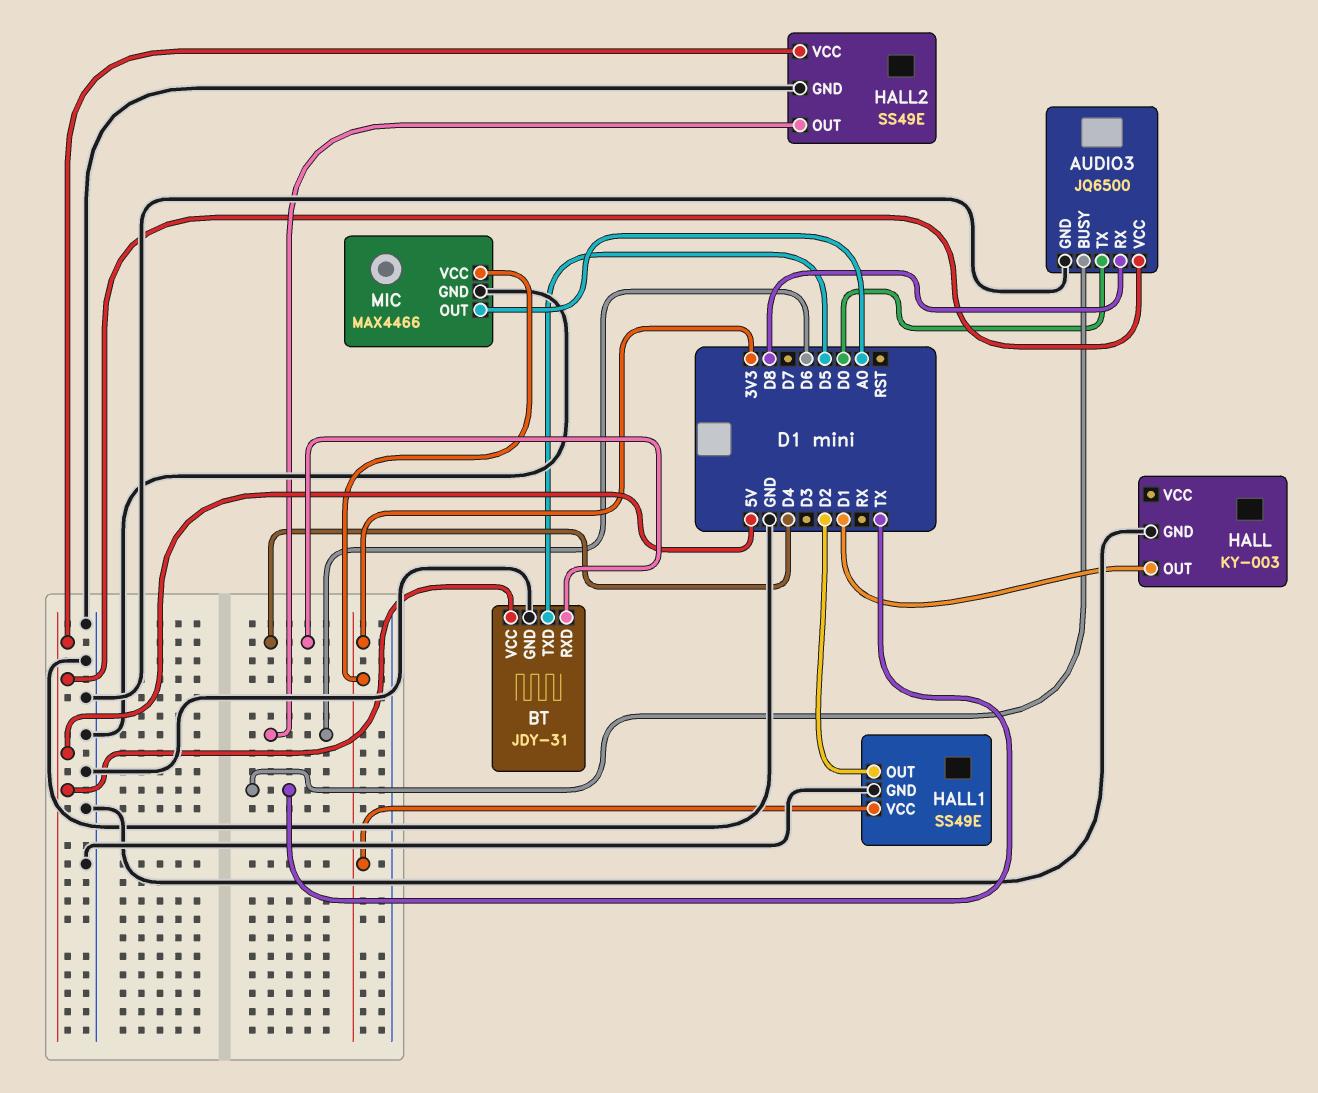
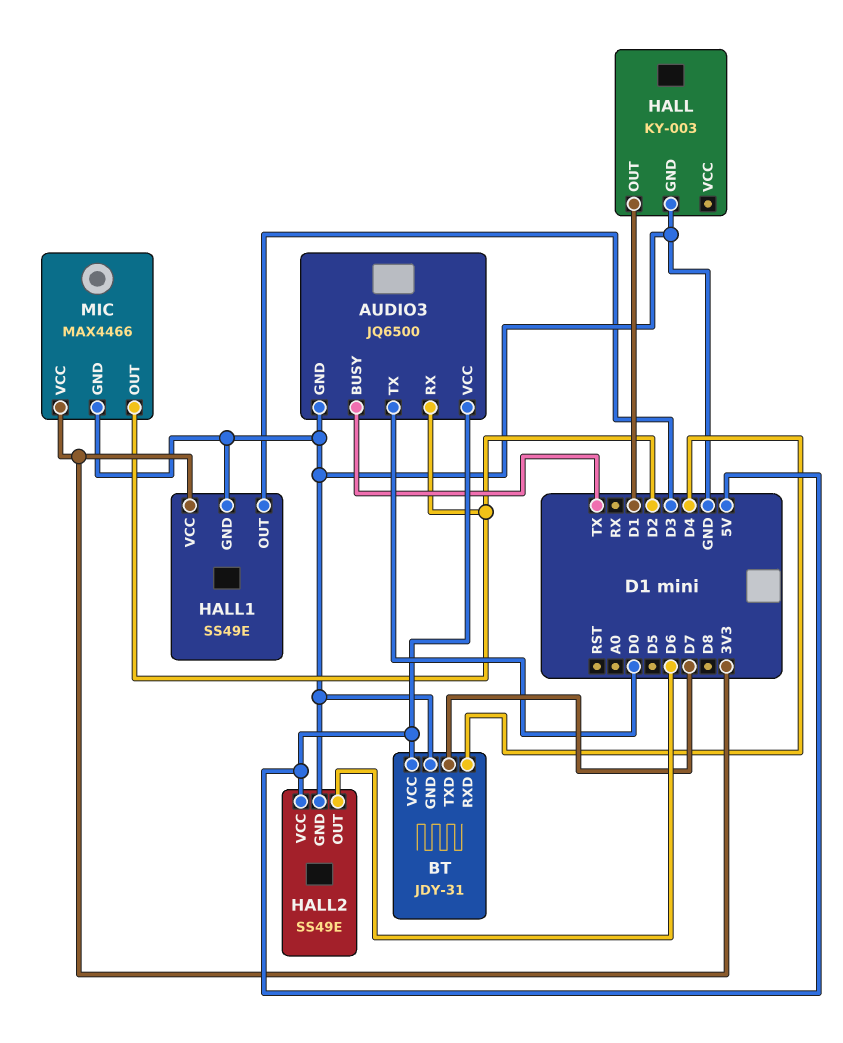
AUDIO3 pin RX: D8 -> D2
BT pin TXD: D5 -> D7
HALL1 pin OUT: D2 -> D3
MIC pin OUT: A0 -> D2

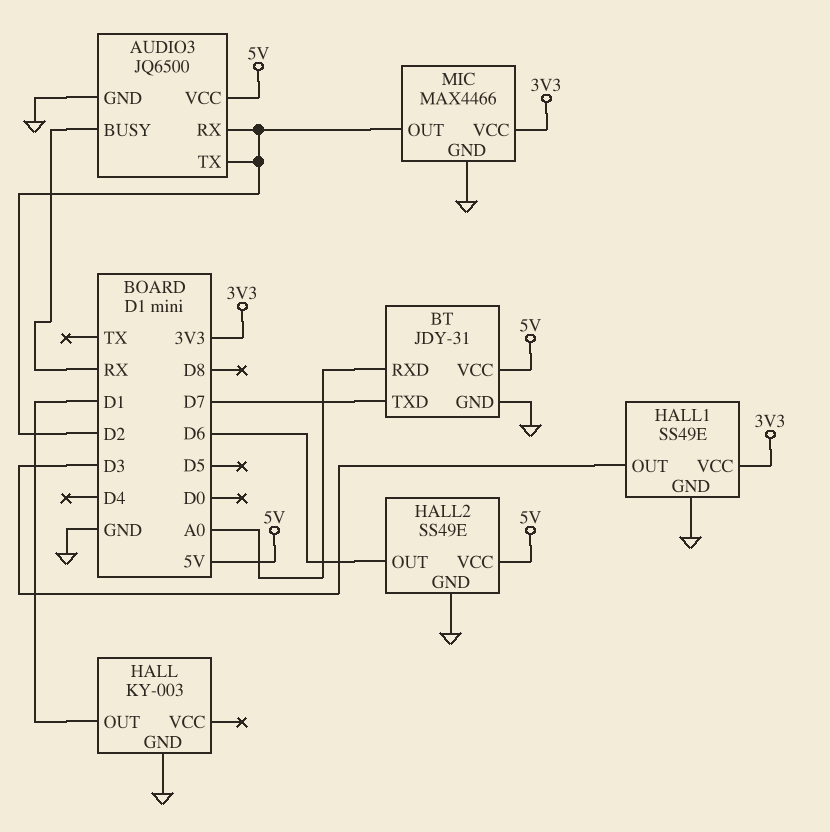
AUDIO3 pin BUSY: TX -> RX
AUDIO3 pin TX: D0 -> D2
BT pin RXD: D4 -> A0

